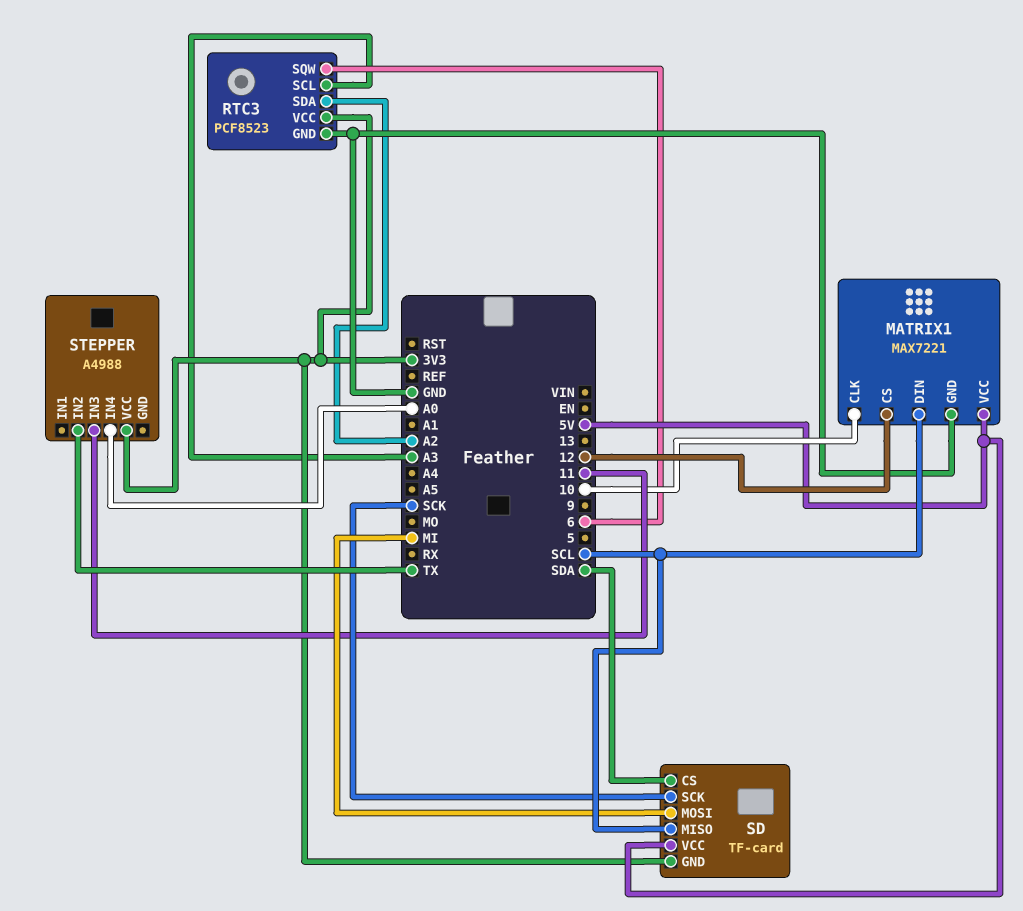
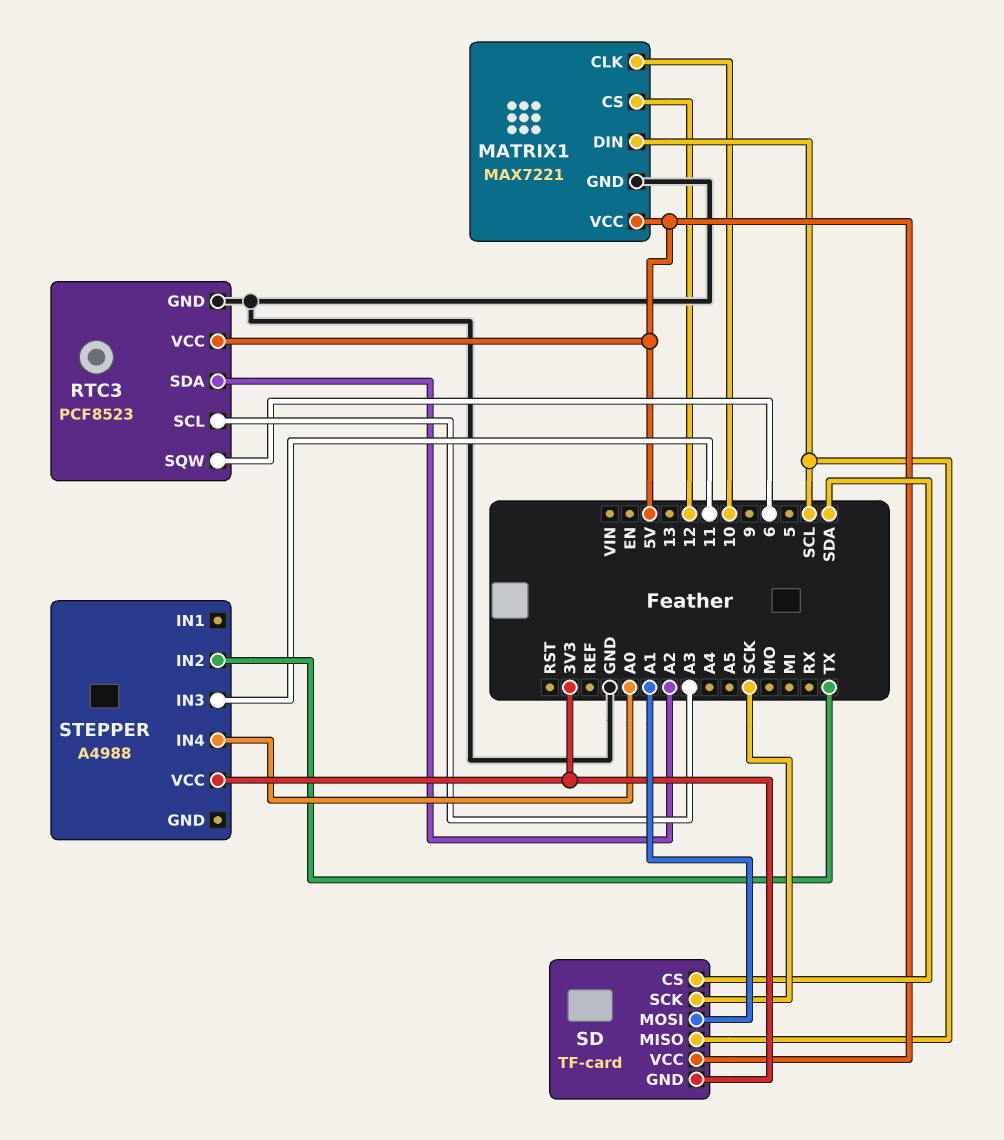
RTC3 pin VCC: 3V3 -> 5V
SD pin MOSI: MI -> A1

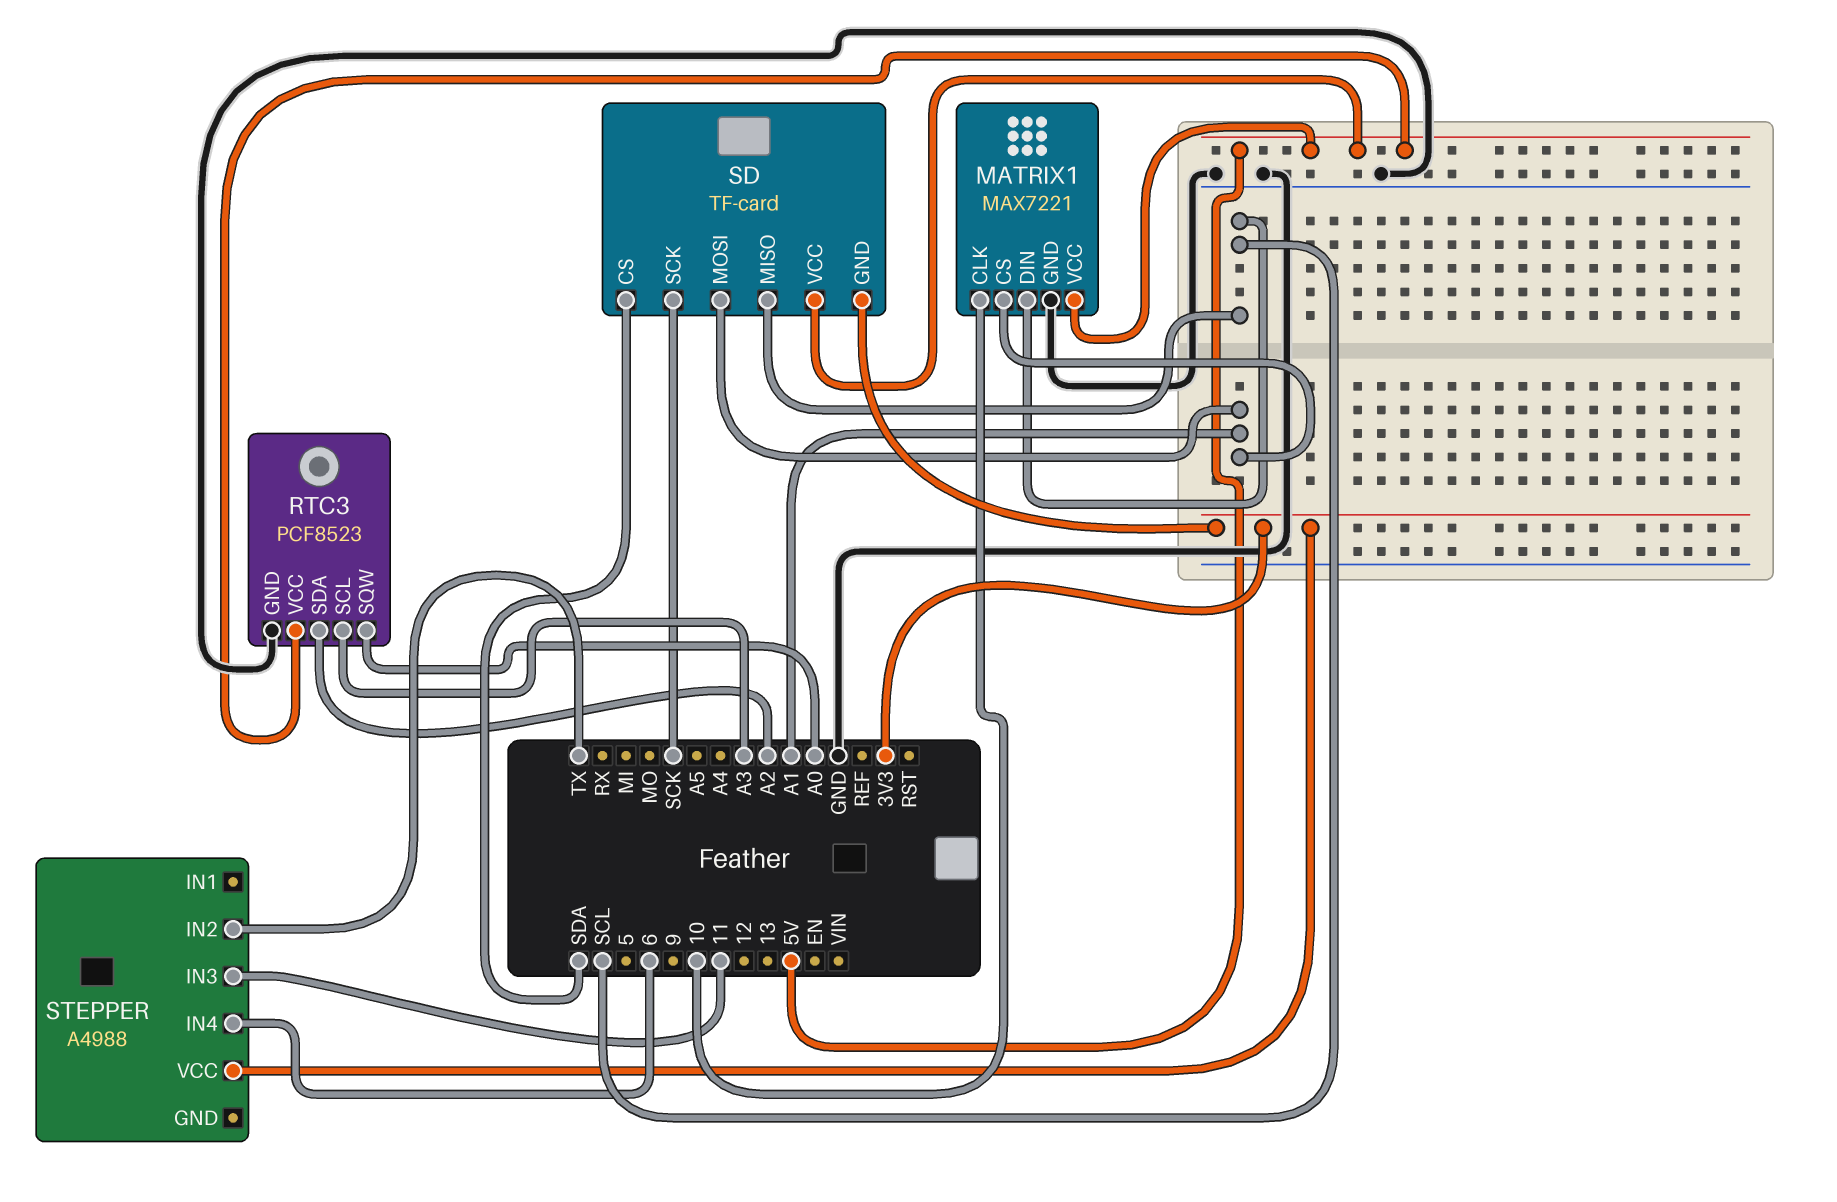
MATRIX1 pin CS: 12 -> A1
RTC3 pin SQW: 6 -> A0
STEPPER pin IN4: A0 -> 6

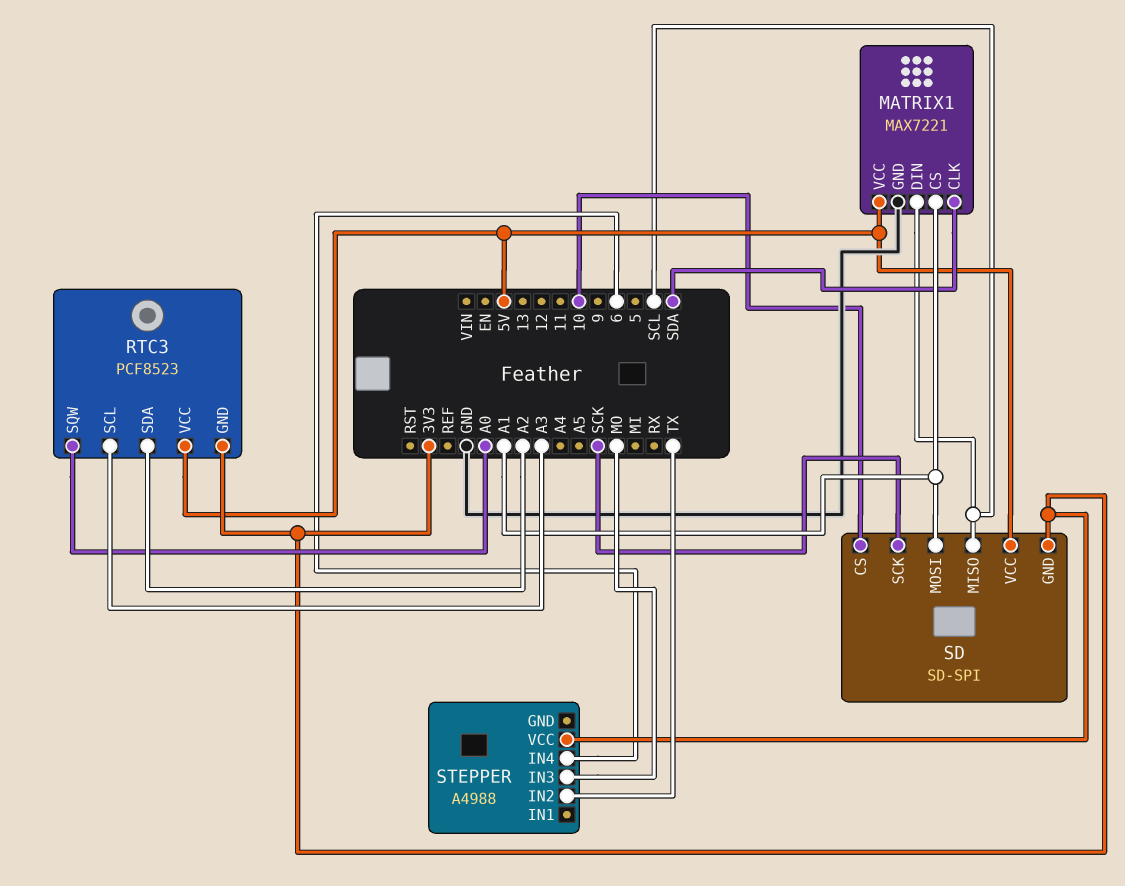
MATRIX1 pin CLK: 10 -> SDA
RTC3 pin GND: GND -> 3V3
SD: TF-card -> SD-SPI
SD pin CS: SDA -> 10
STEPPER pin IN3: 11 -> MO

